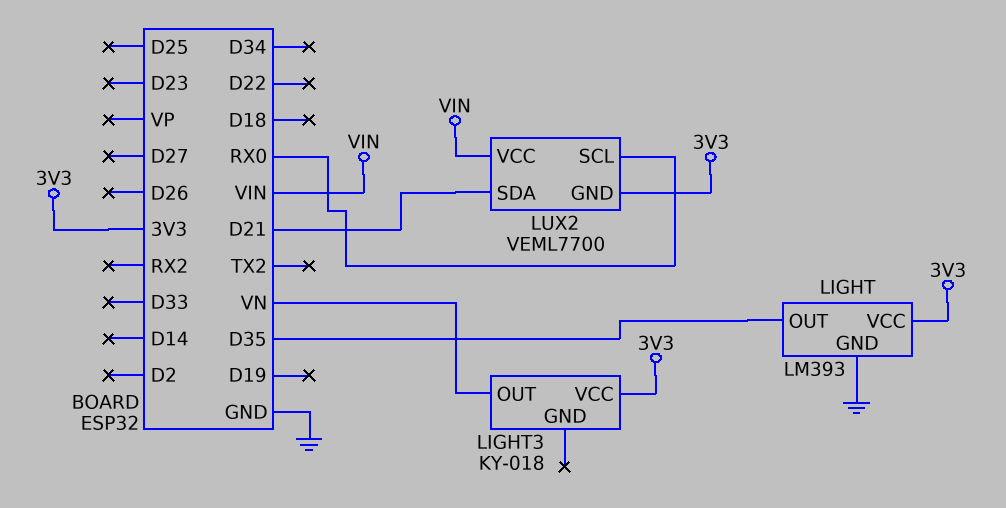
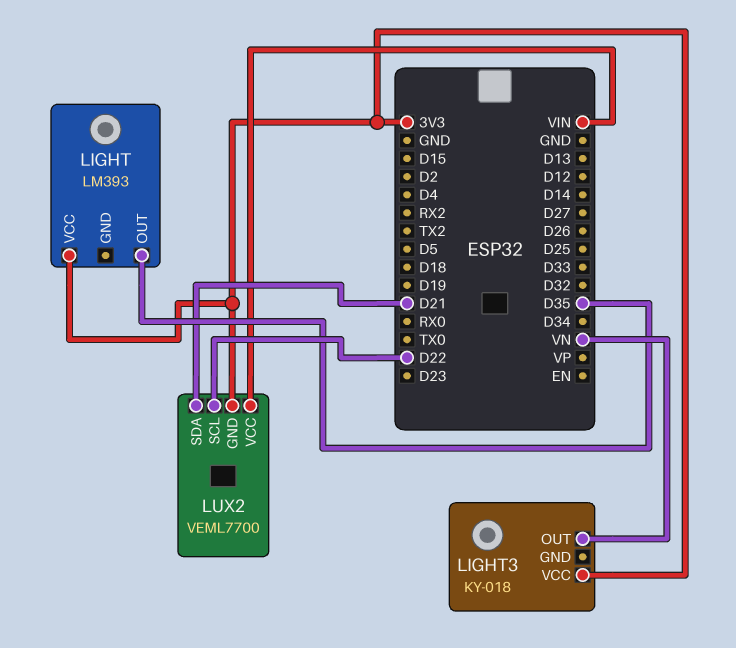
LIGHT pin GND: GND -> none
LUX2 pin SCL: RX0 -> D22

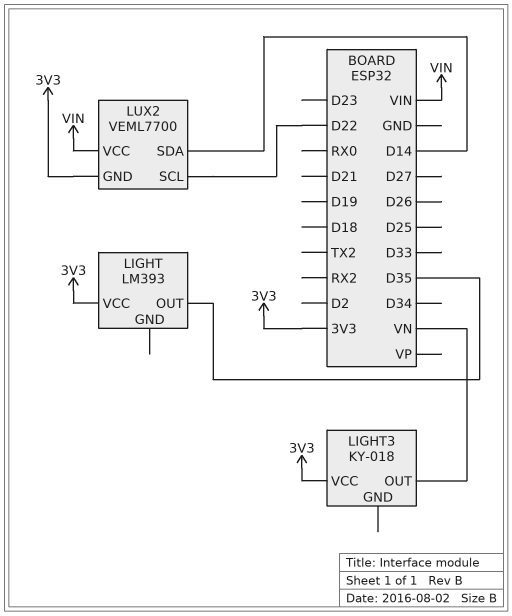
LUX2 pin SDA: D21 -> D14

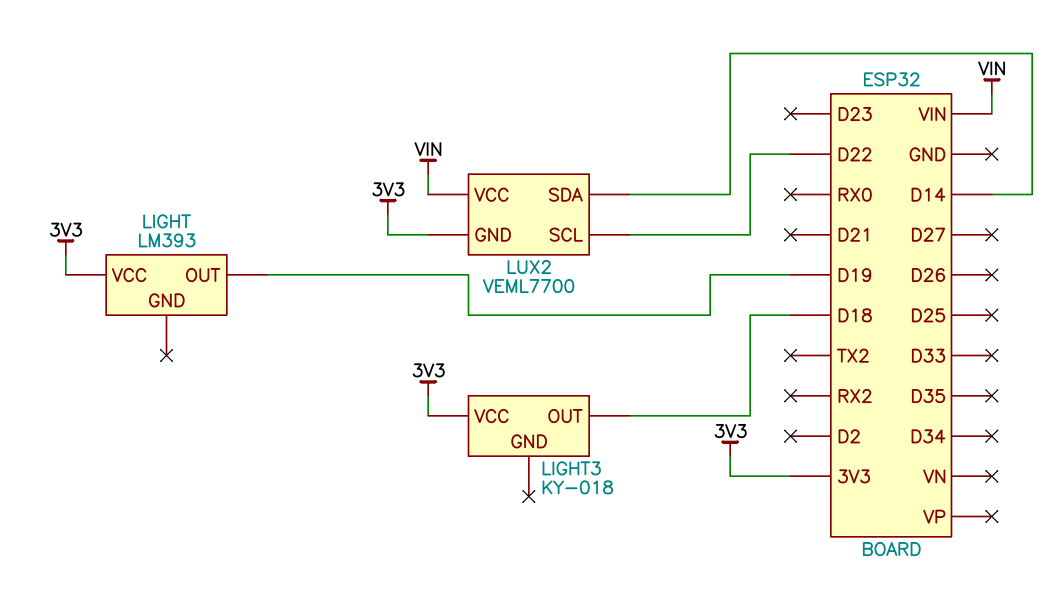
LIGHT pin OUT: D35 -> D19
LIGHT3 pin OUT: VN -> D18

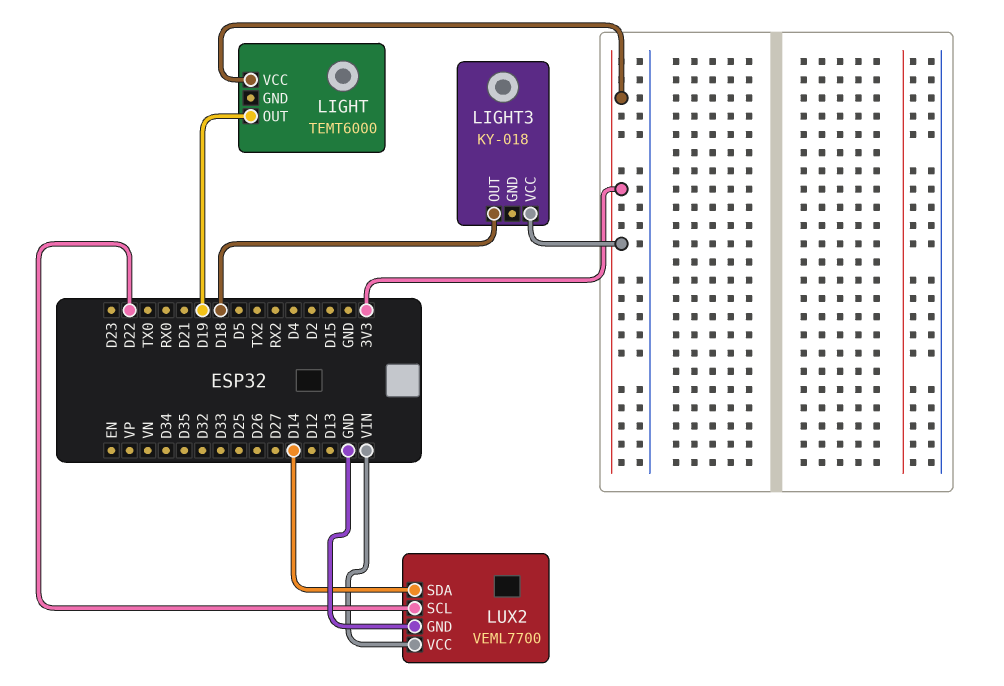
LIGHT: LM393 -> TEMT6000
LUX2 pin GND: 3V3 -> GND

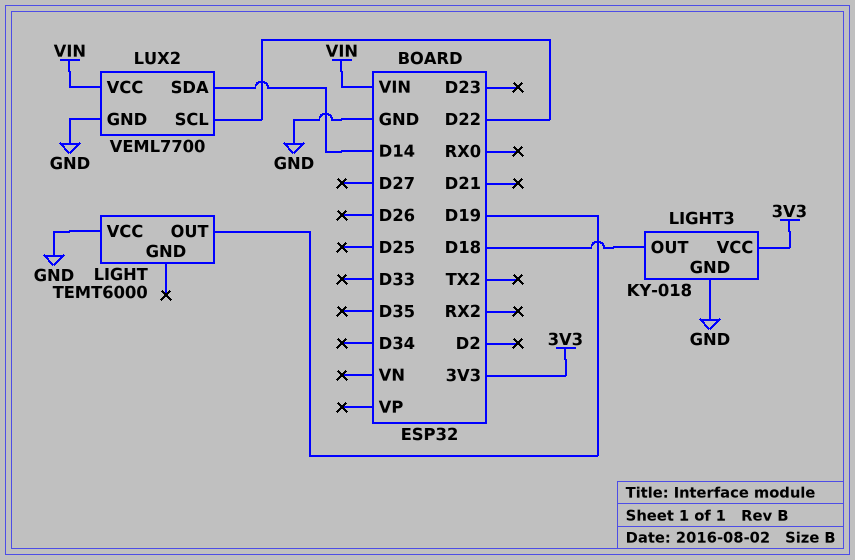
LIGHT pin VCC: 3V3 -> GND
LIGHT3 pin GND: none -> GND

